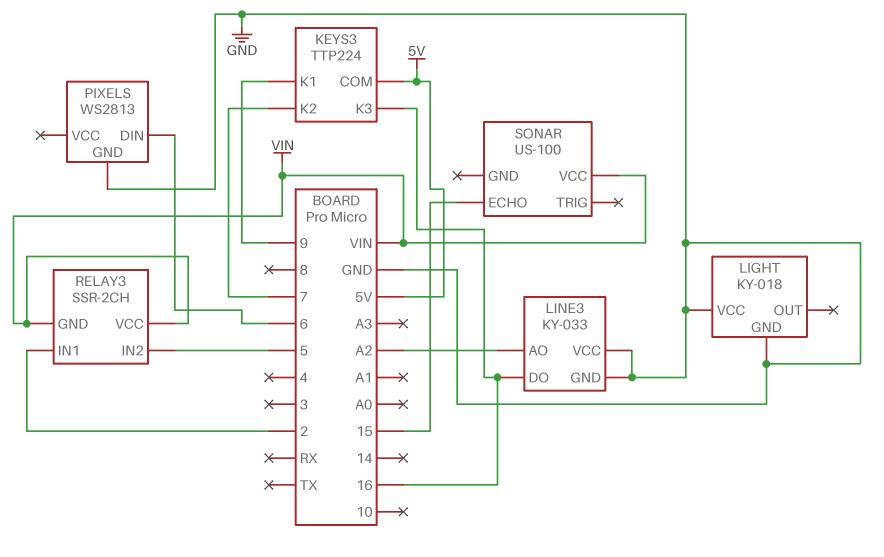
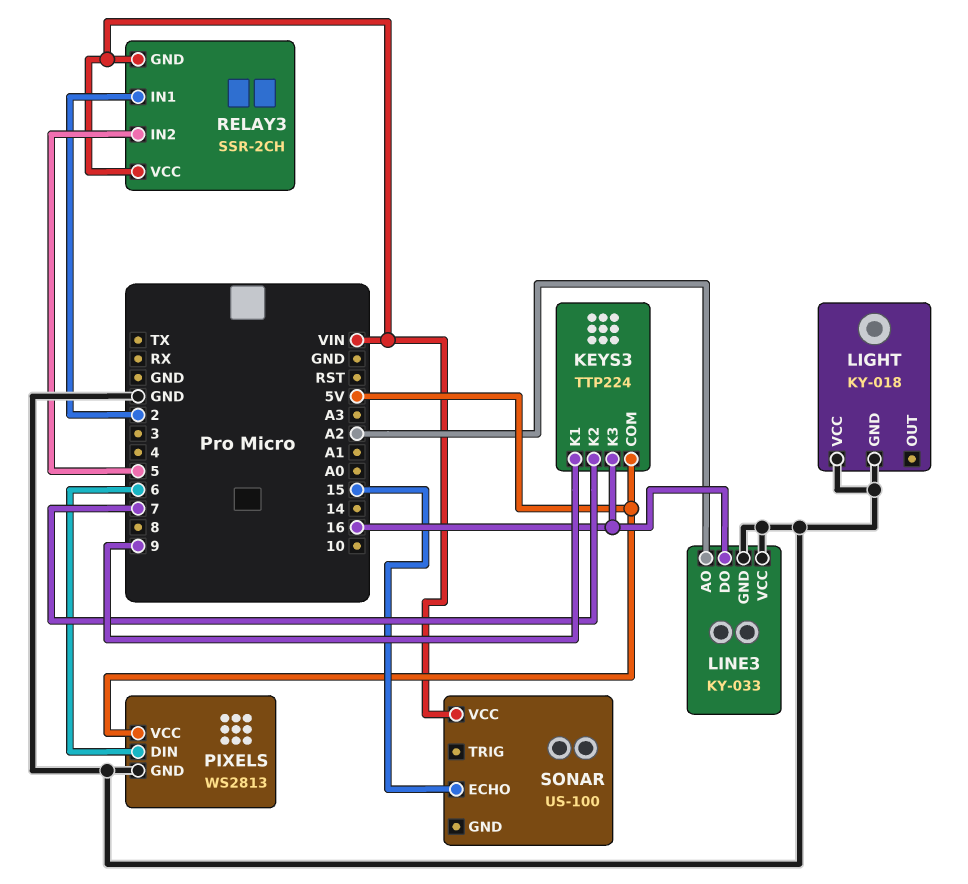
PIXELS pin VCC: none -> 5V

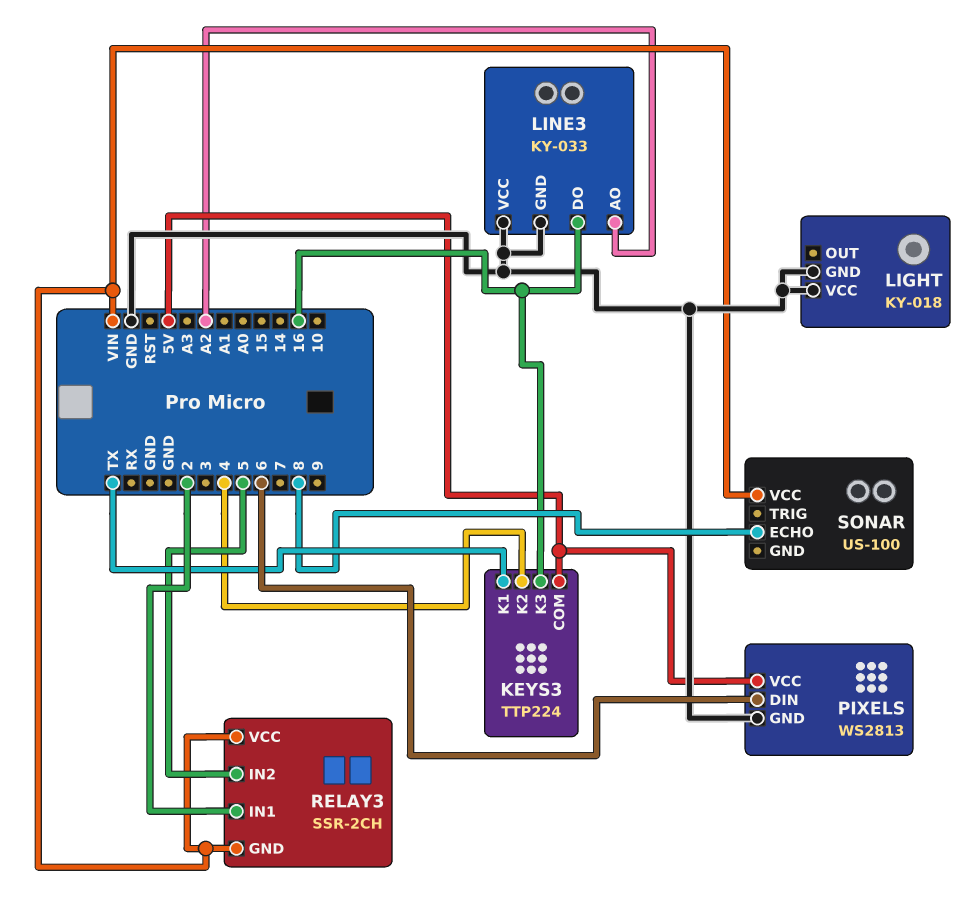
KEYS3 pin K1: 9 -> TX
KEYS3 pin K2: 7 -> 4
SONAR pin ECHO: 15 -> 8

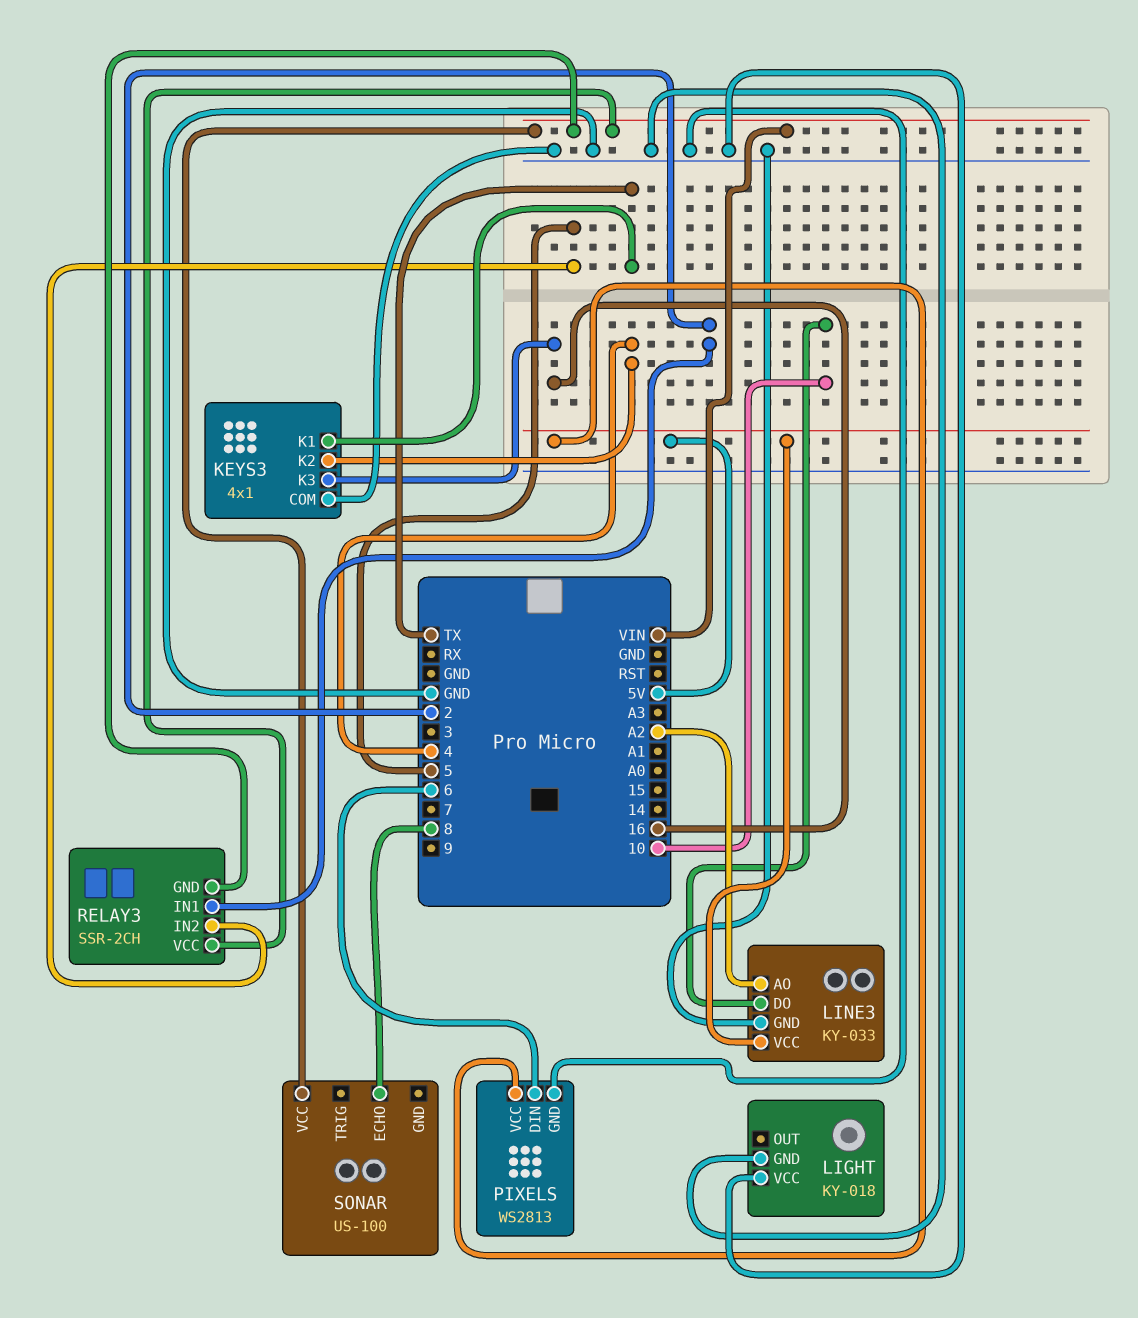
KEYS3: TTP224 -> 4x1
KEYS3 pin COM: 5V -> GND
LINE3 pin DO: 16 -> 10
LINE3 pin VCC: GND -> 5V

